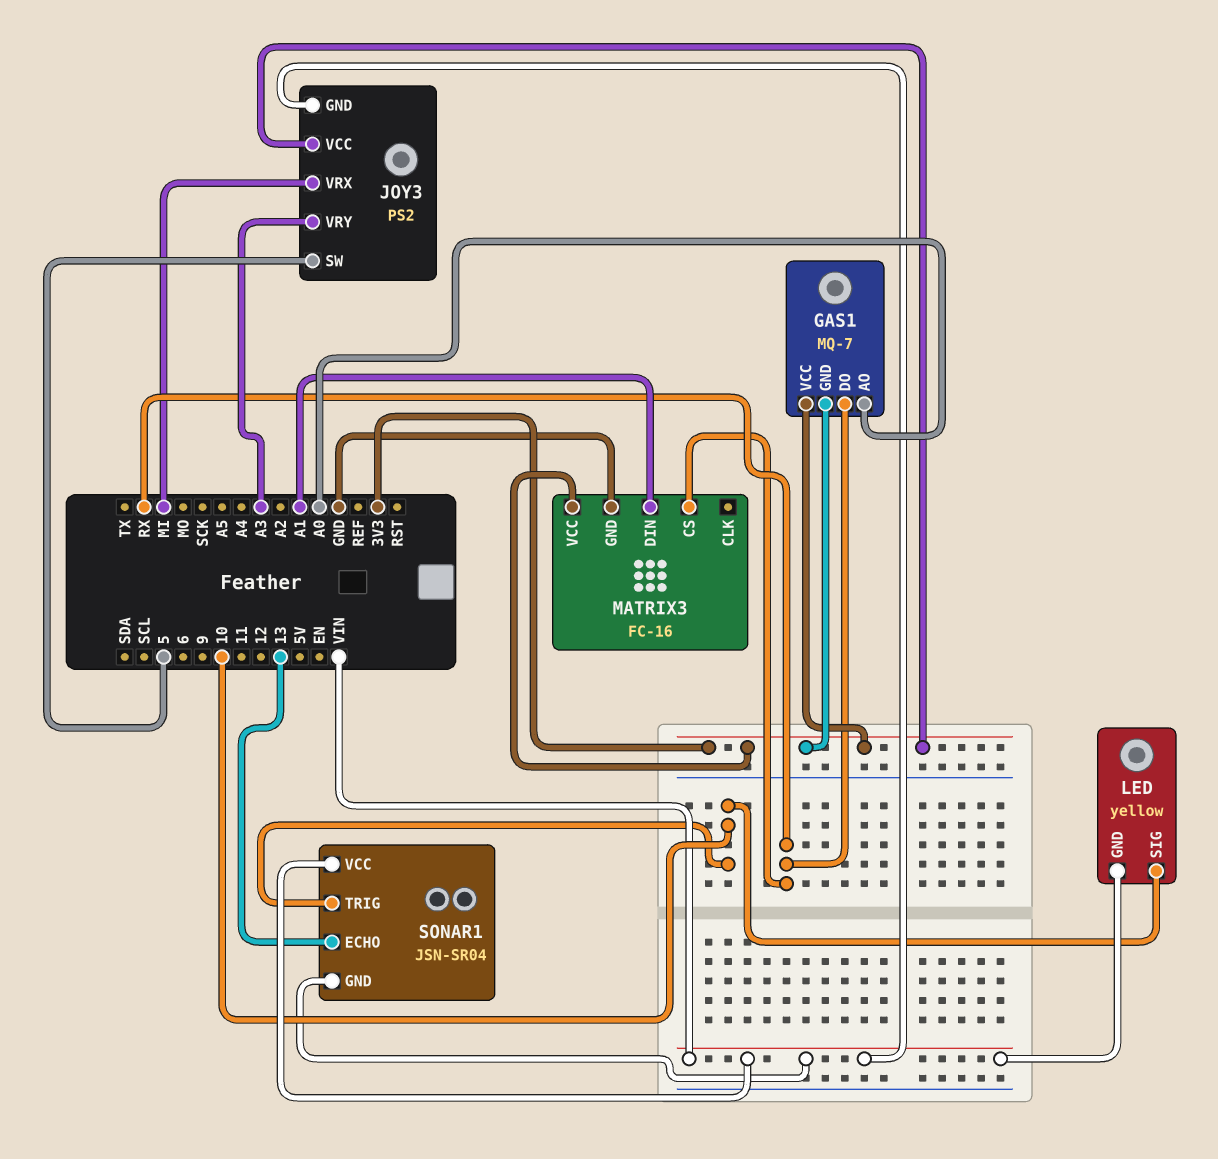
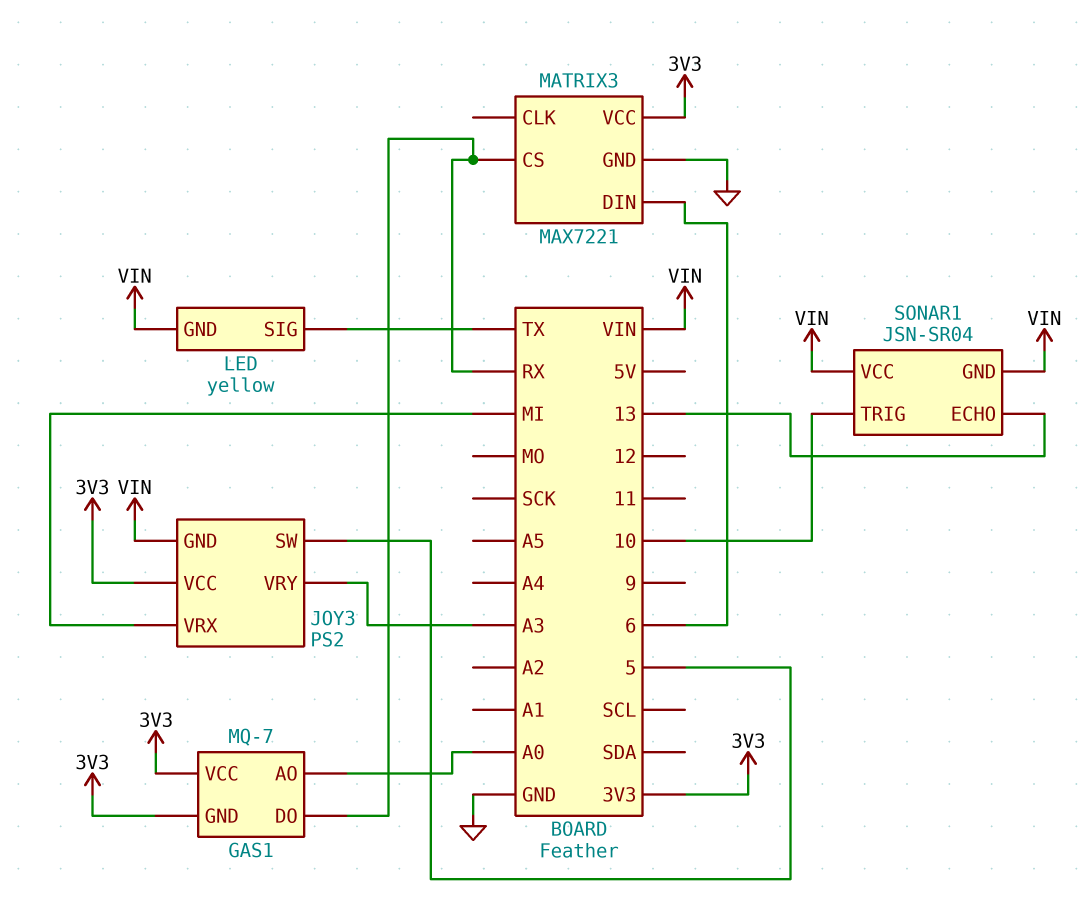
LED pin SIG: 10 -> TX
MATRIX3: FC-16 -> MAX7221
MATRIX3 pin DIN: A1 -> 6

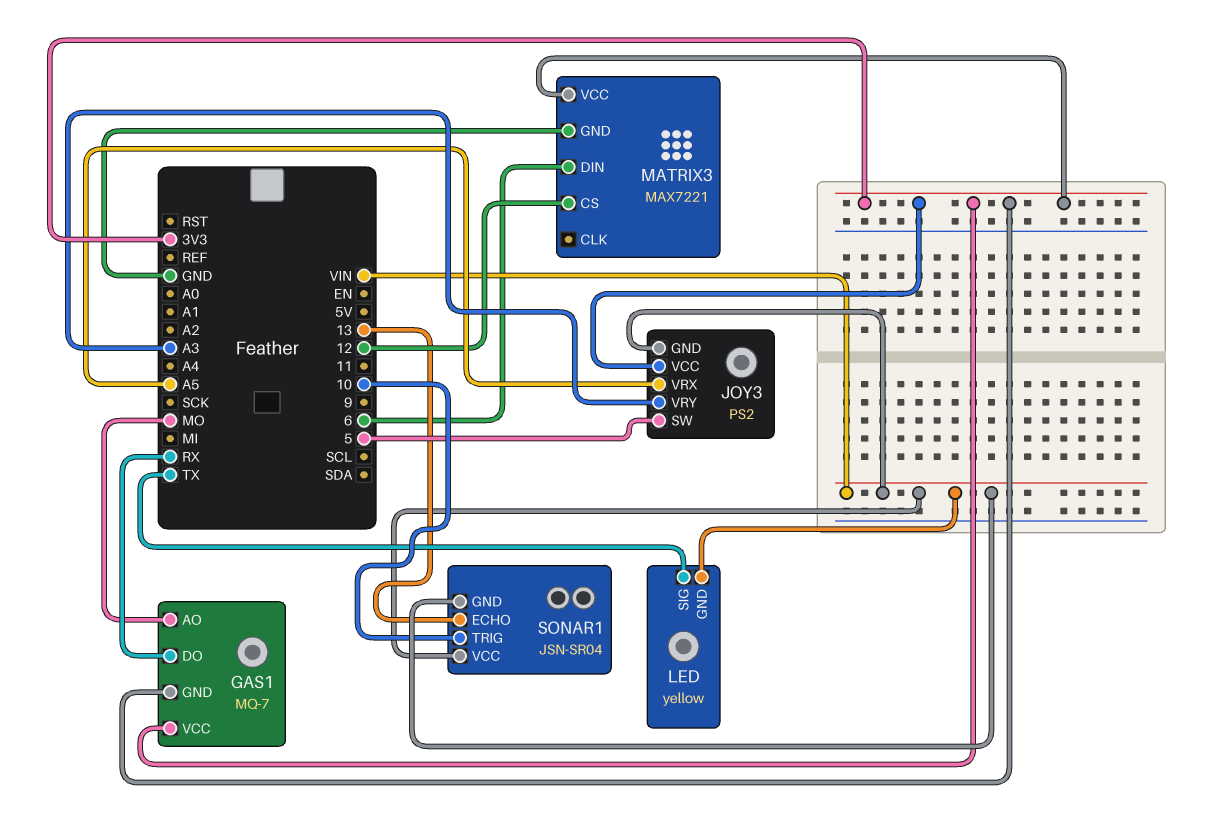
GAS1 pin AO: A0 -> MO
JOY3 pin VRX: MI -> A5
MATRIX3 pin CS: RX -> 12

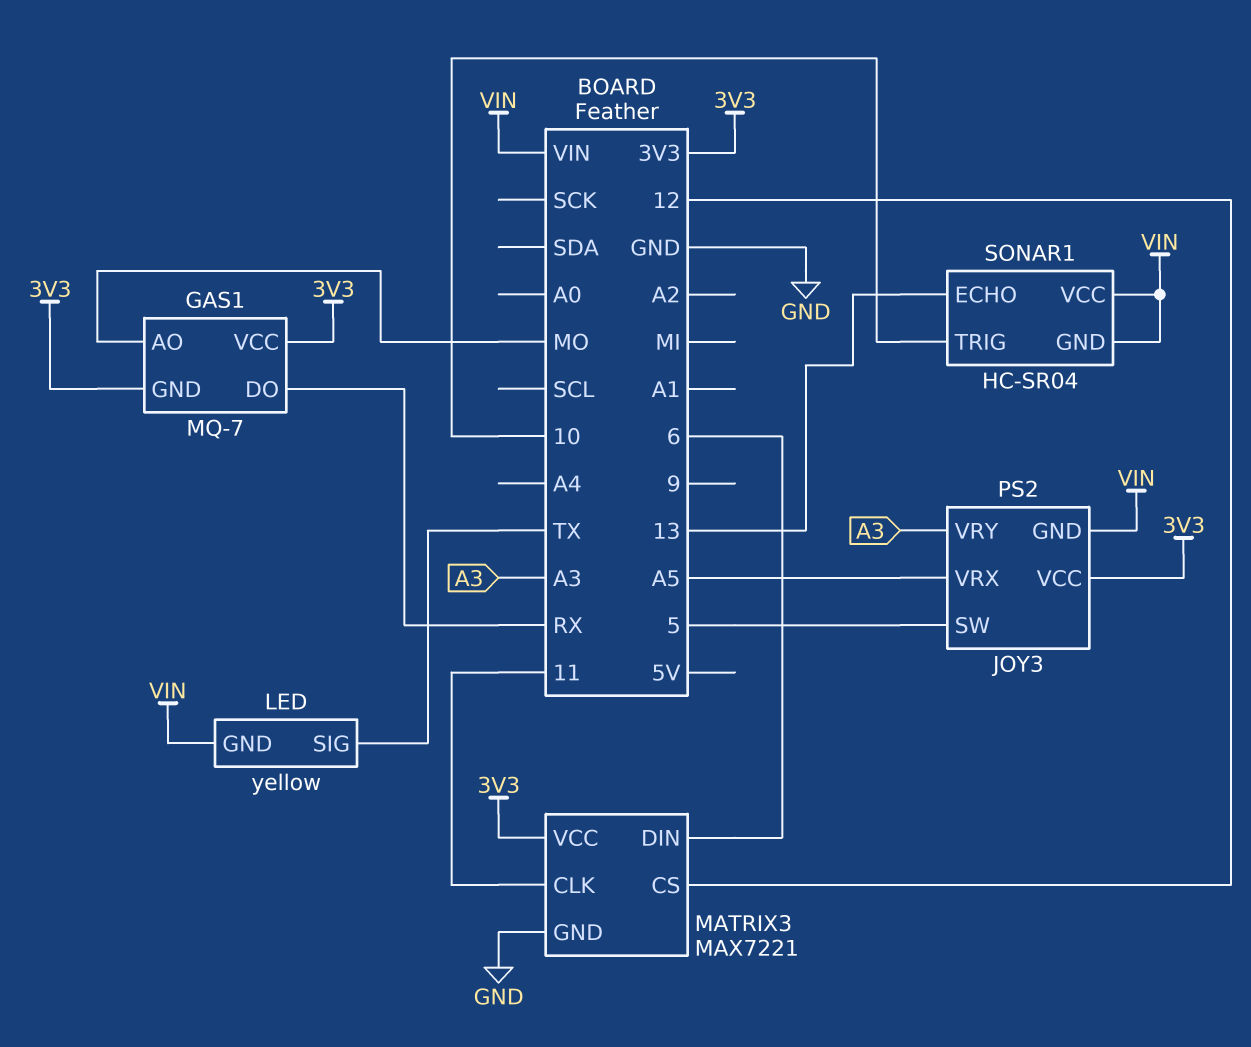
MATRIX3 pin CLK: none -> 11
SONAR1: JSN-SR04 -> HC-SR04

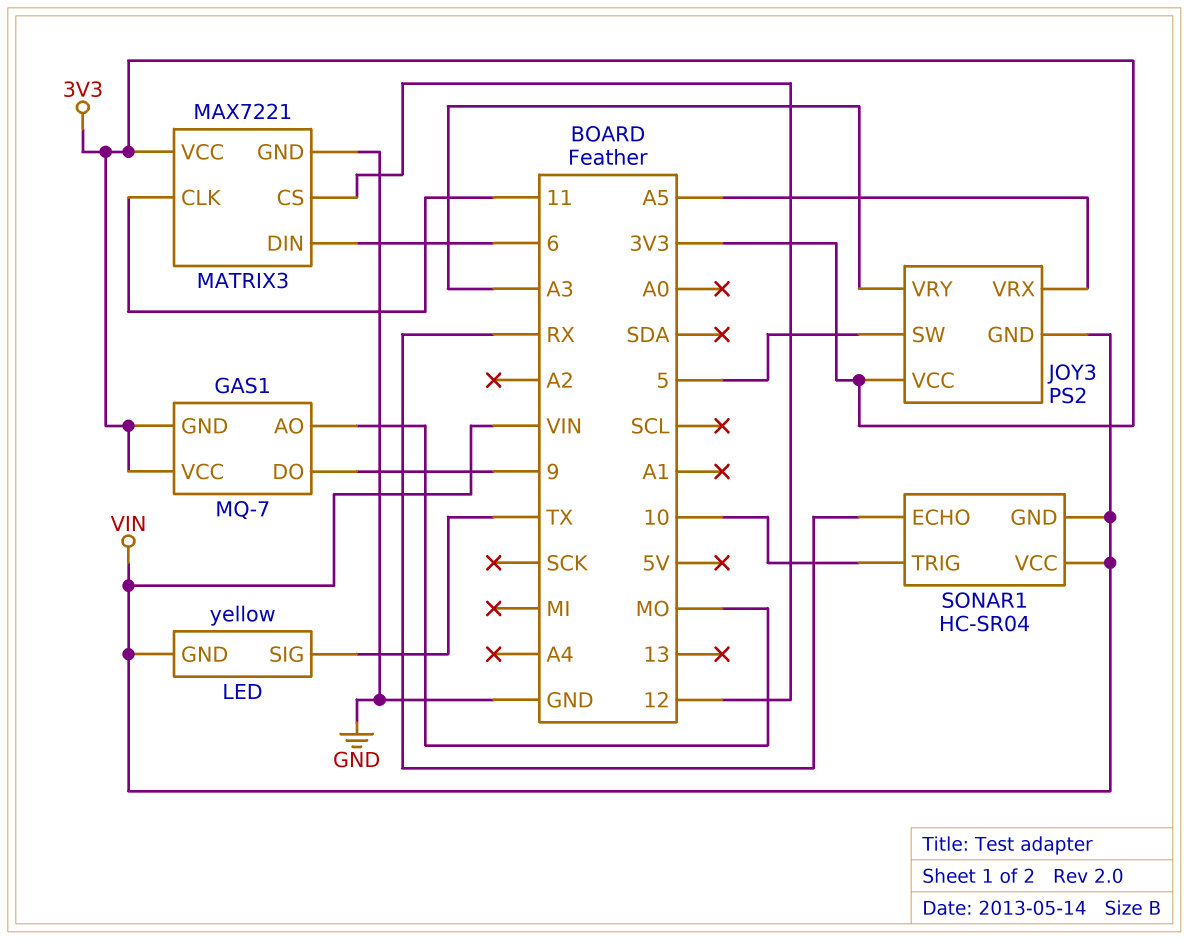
GAS1 pin DO: RX -> 9
SONAR1 pin ECHO: 13 -> RX

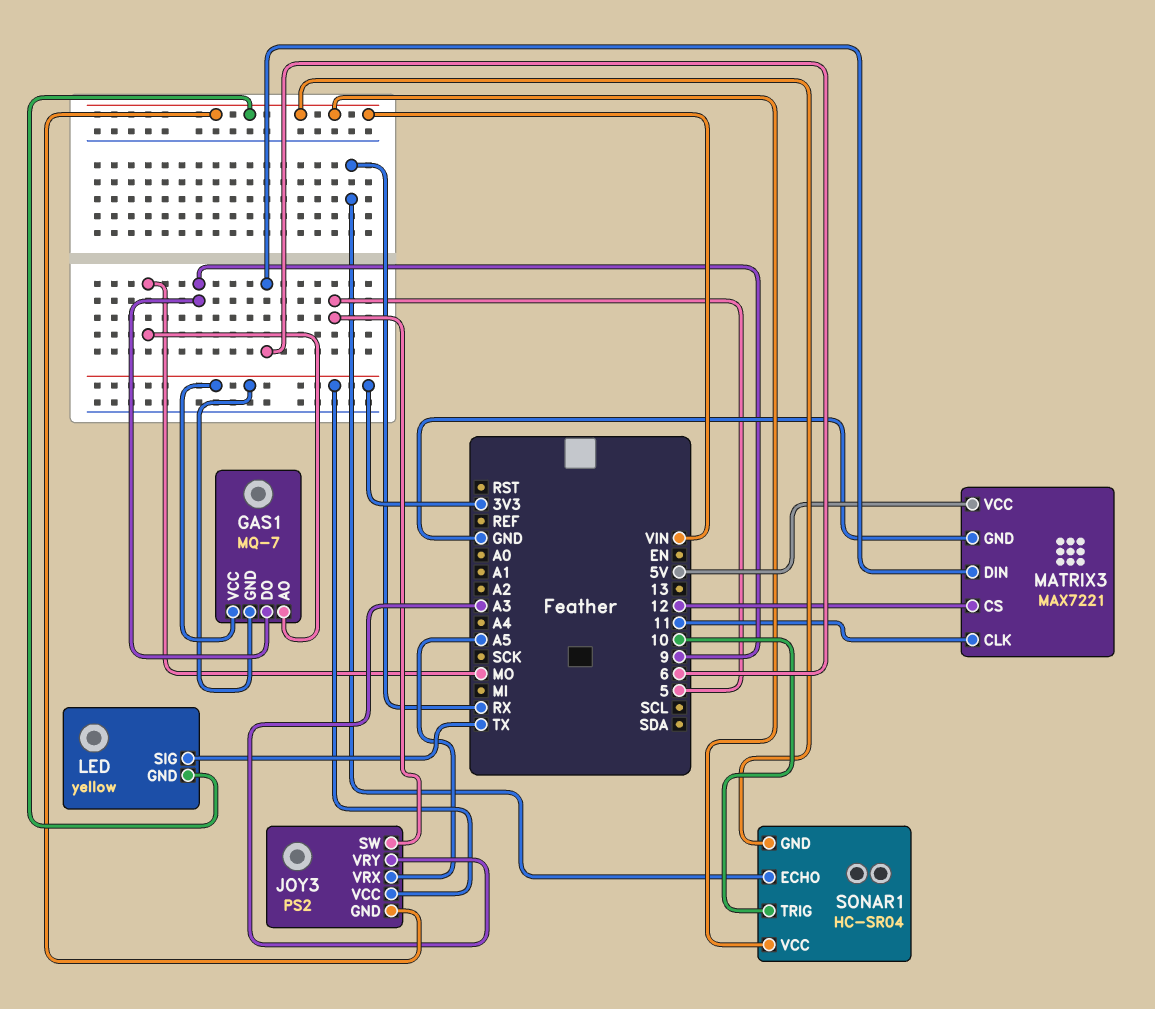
MATRIX3 pin VCC: 3V3 -> 5V

